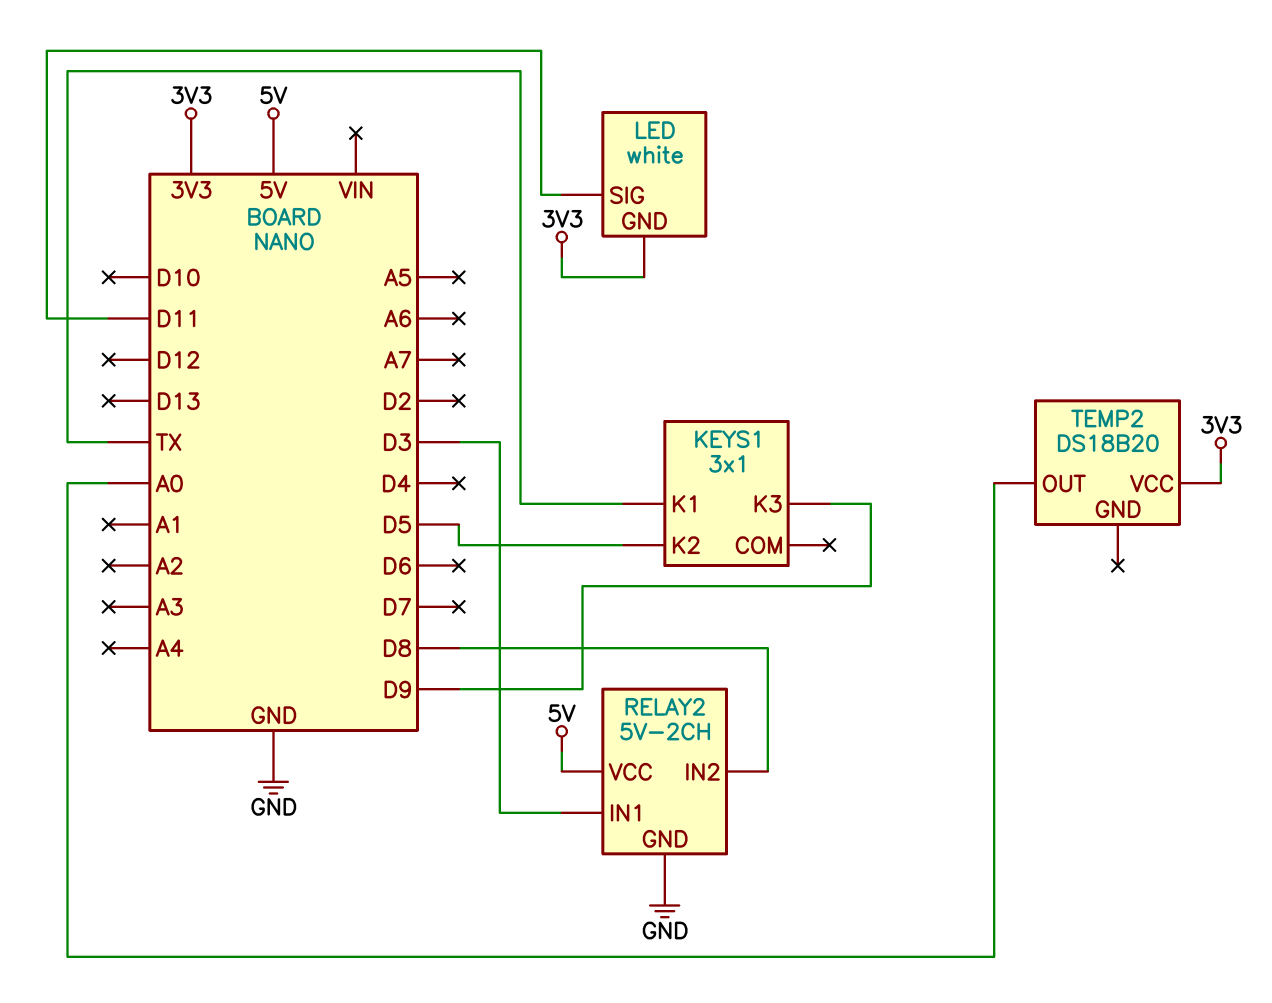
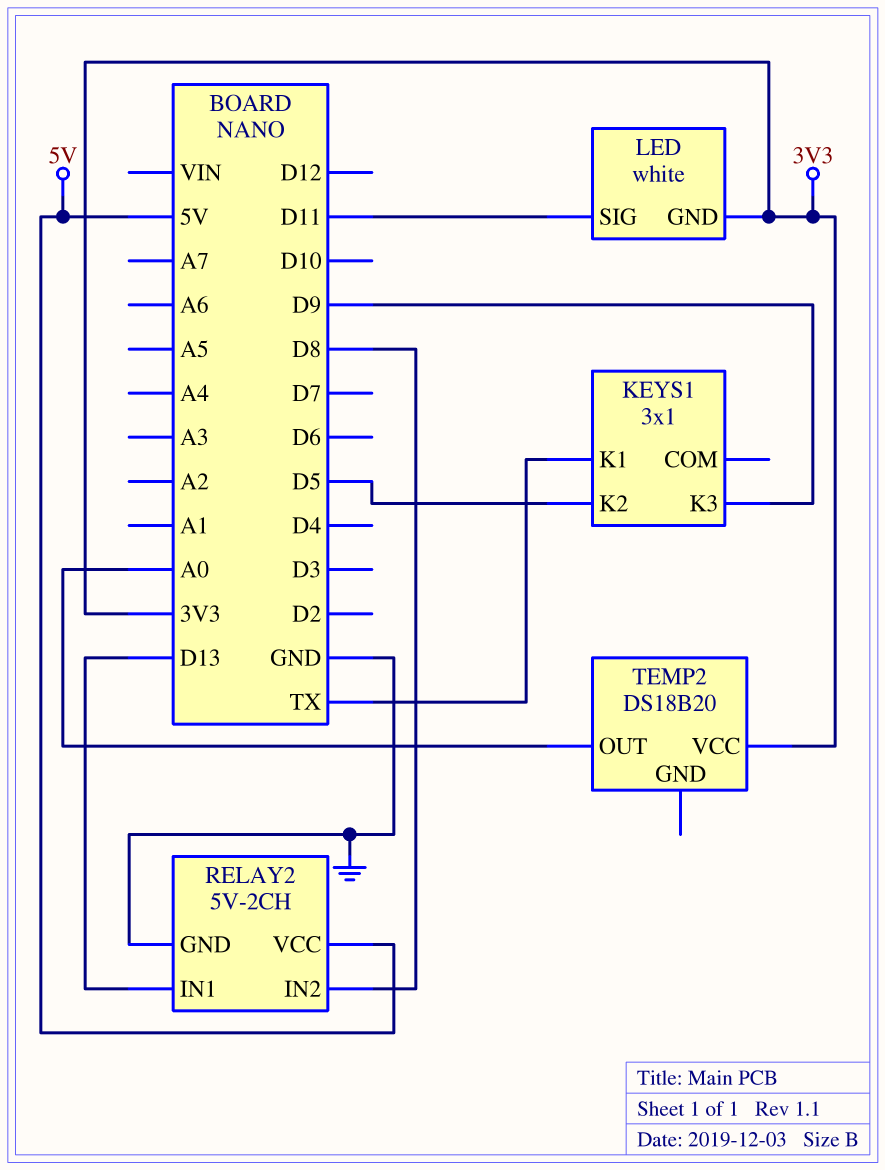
RELAY2 pin IN1: D3 -> D13

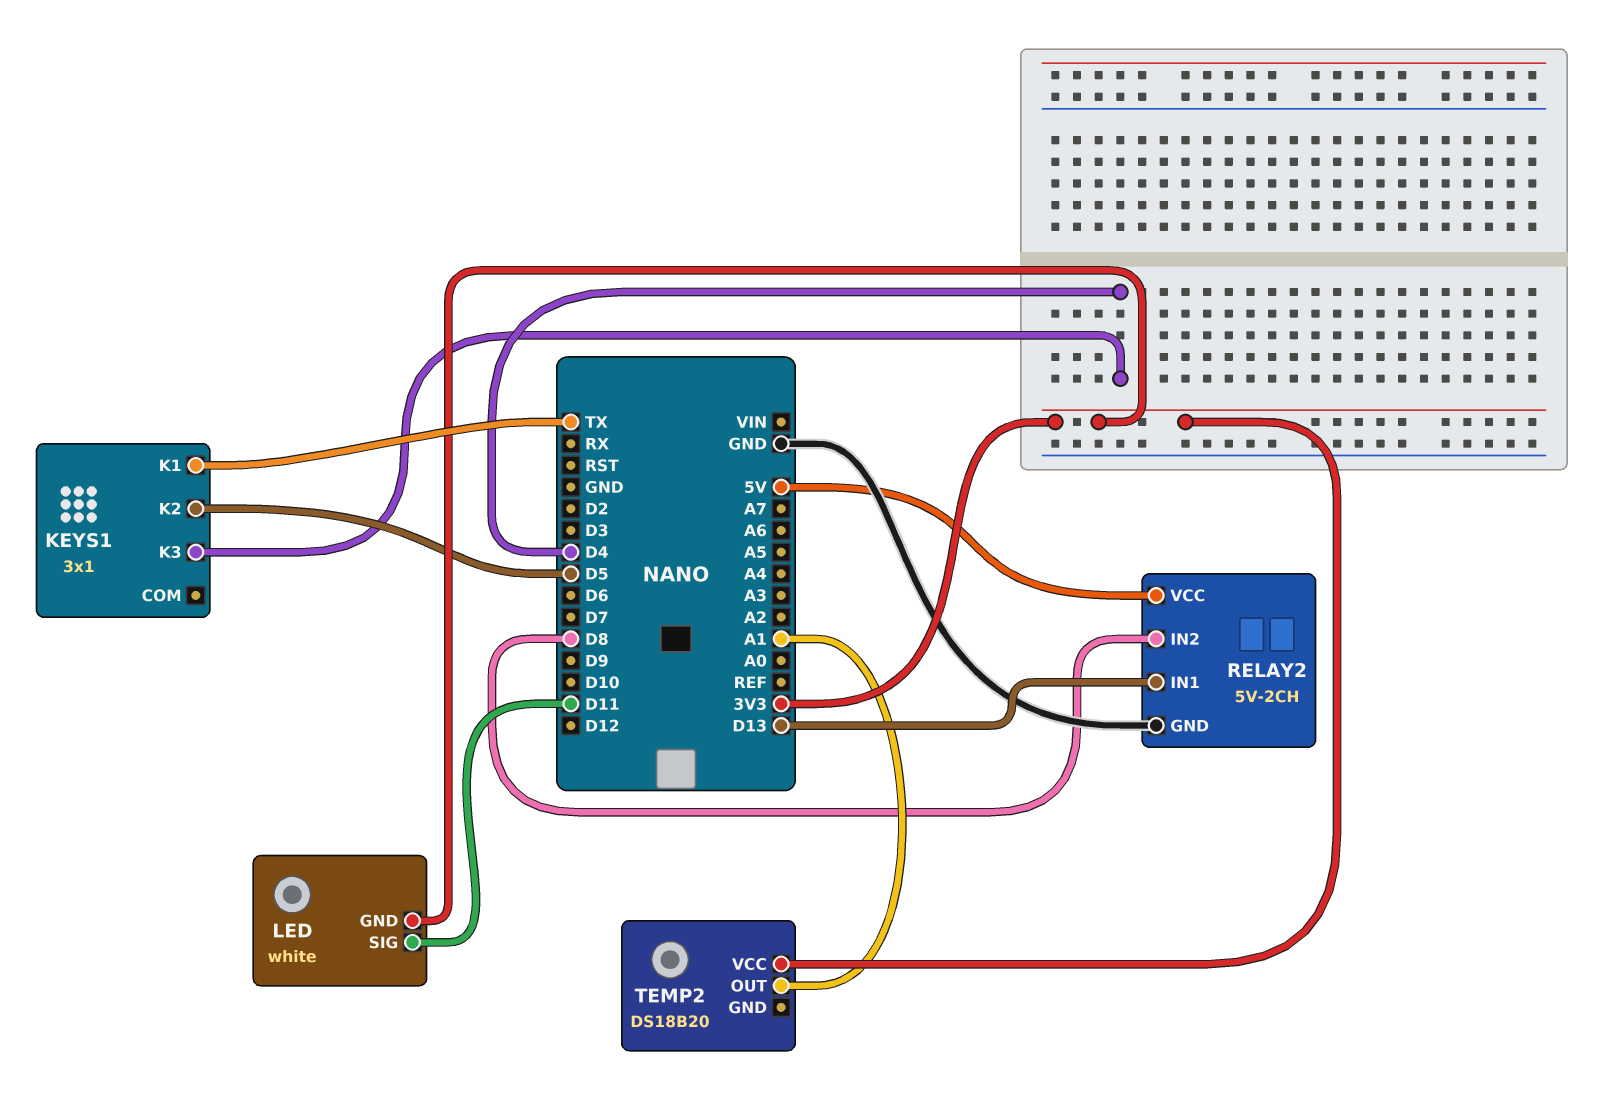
KEYS1 pin K3: D9 -> D4
TEMP2 pin OUT: A0 -> A1

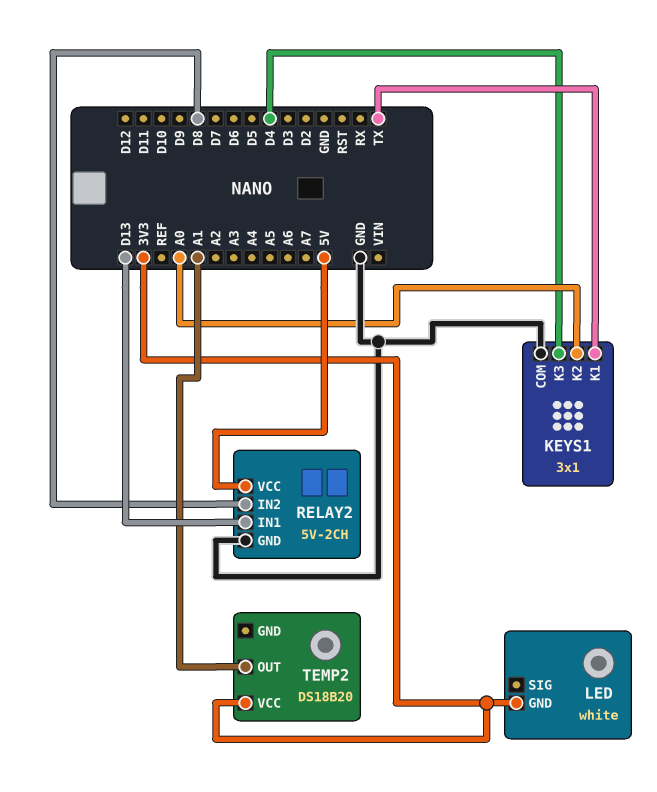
KEYS1 pin COM: none -> GND
KEYS1 pin K2: D5 -> A0
LED pin SIG: D11 -> none

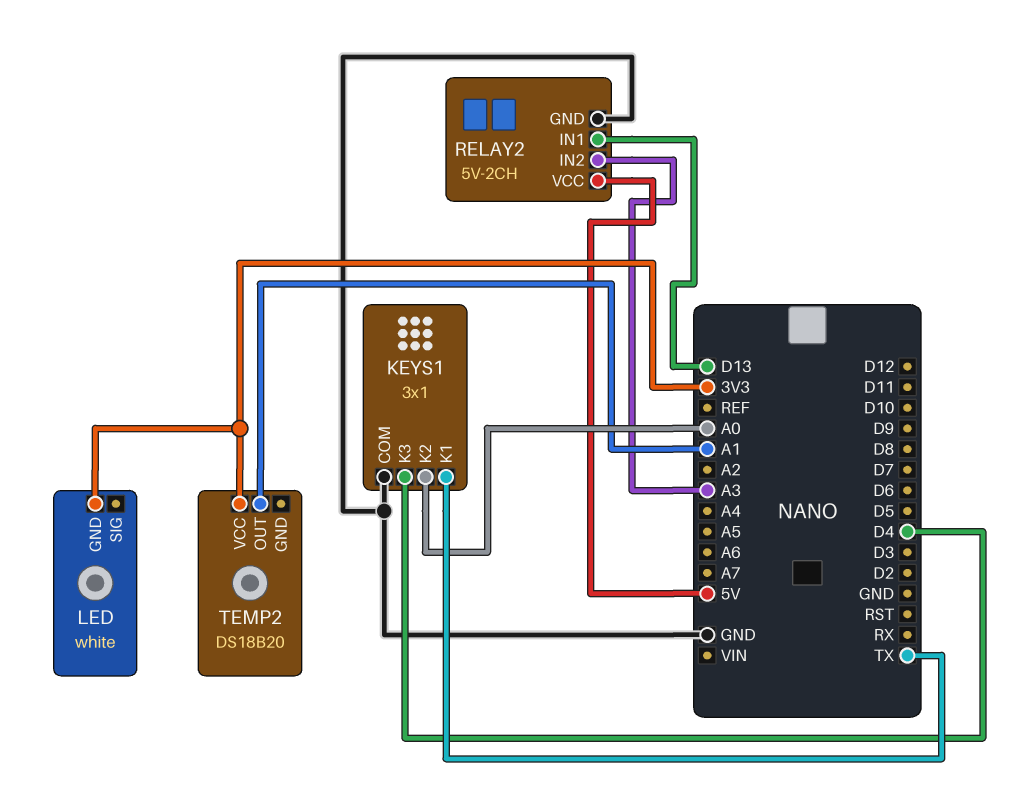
RELAY2 pin IN2: D8 -> A3

